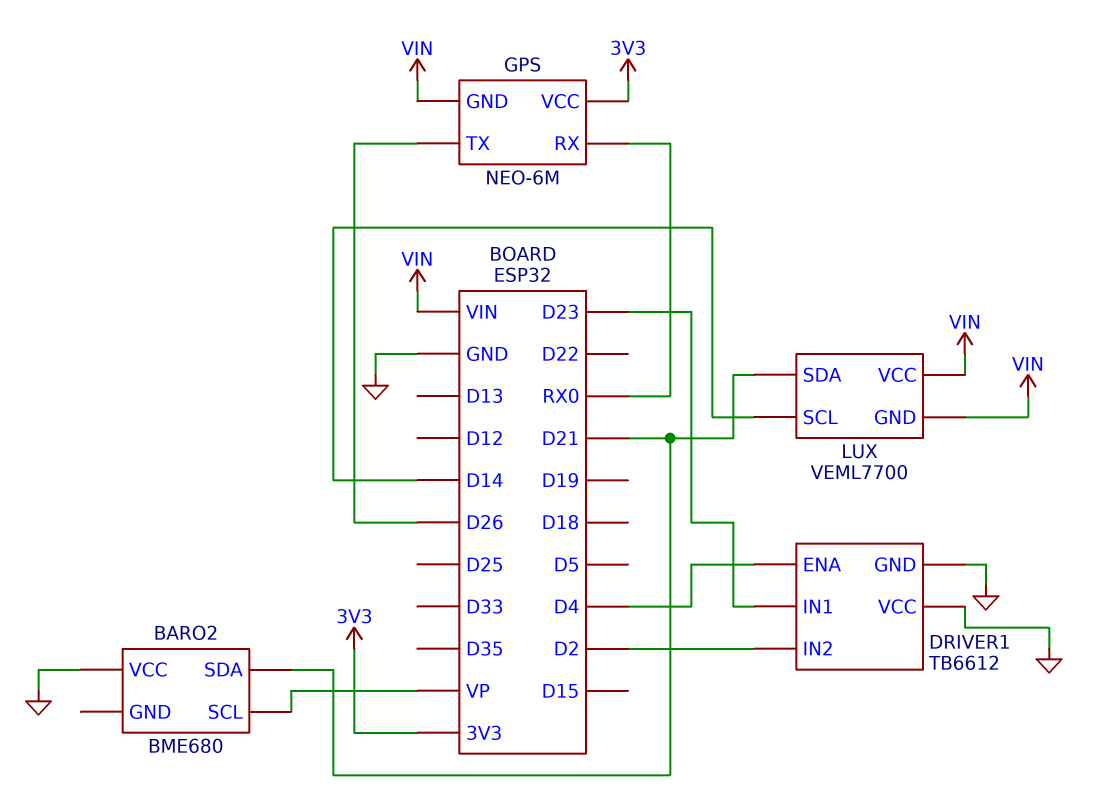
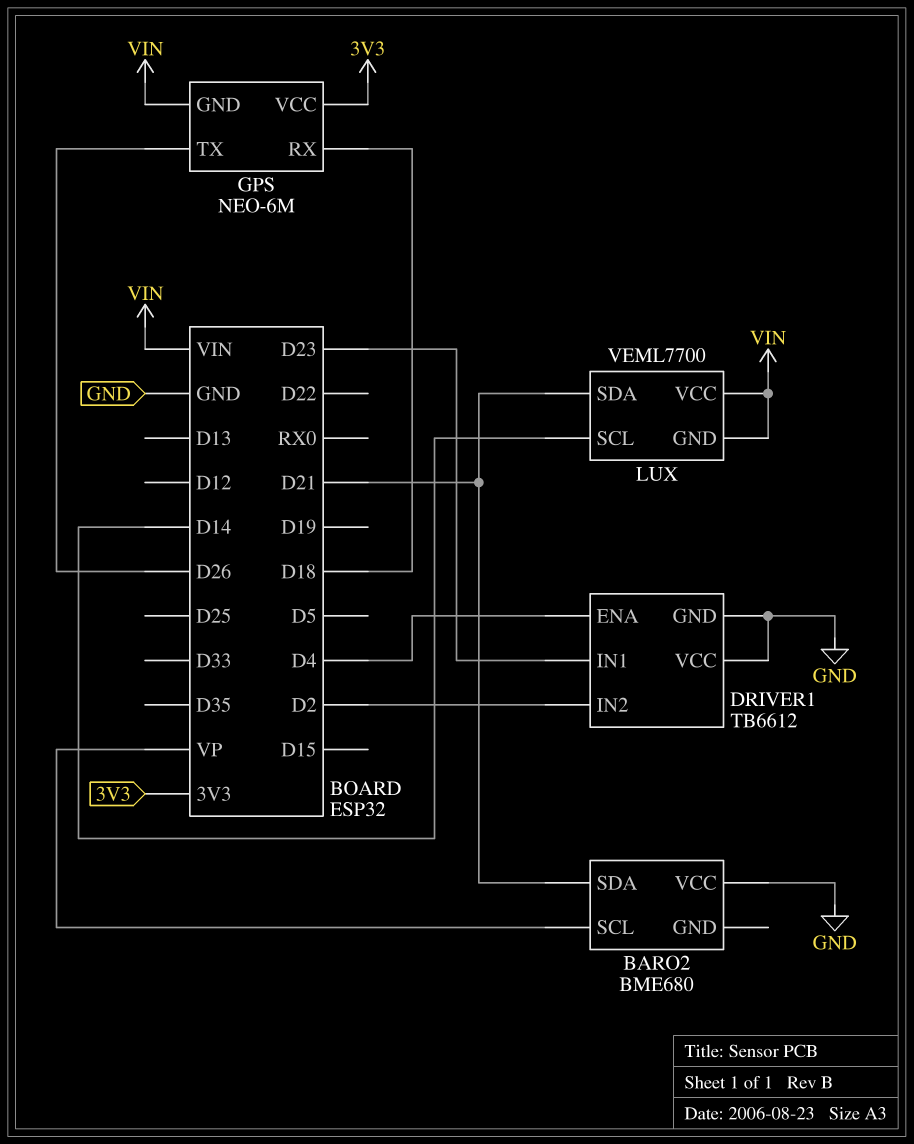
GPS pin RX: RX0 -> D18

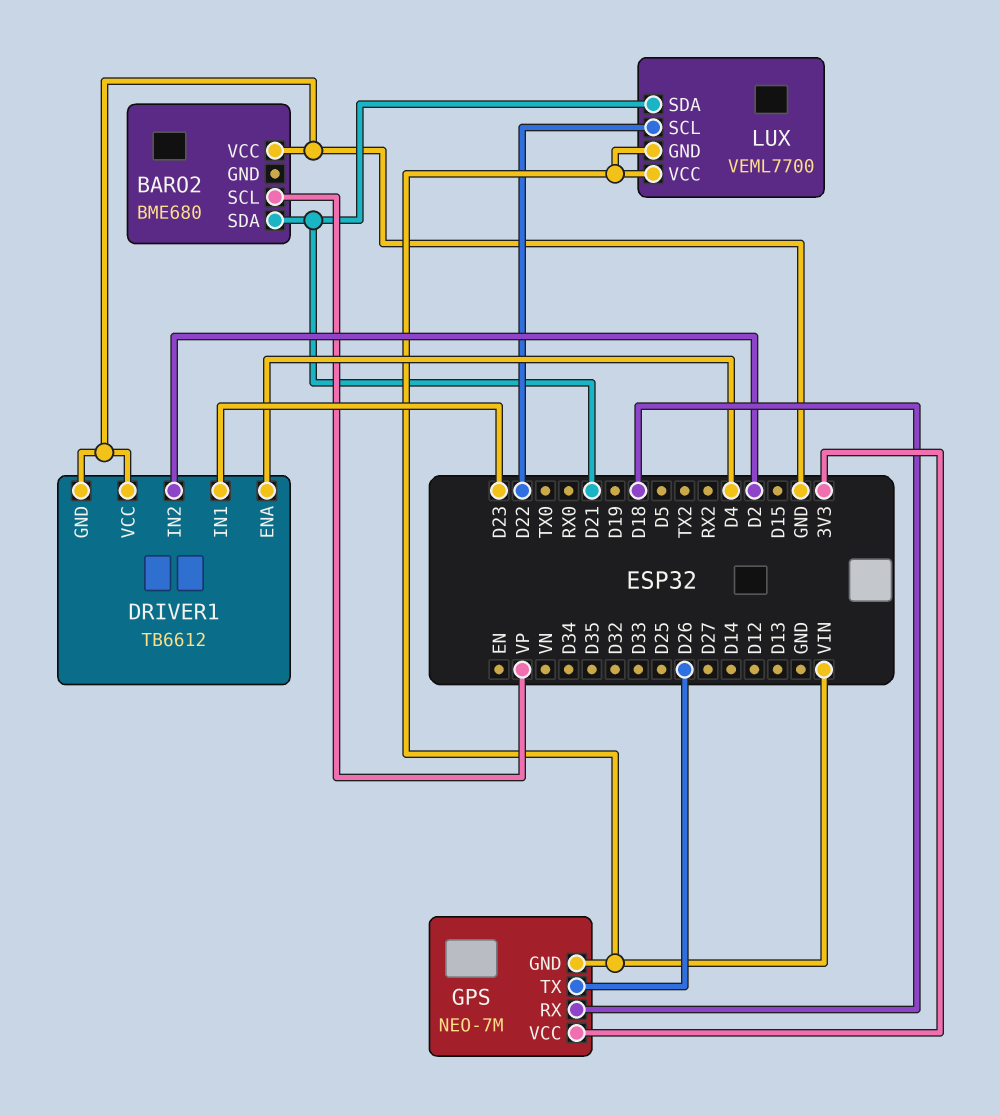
GPS: NEO-6M -> NEO-7M
LUX pin SCL: D14 -> D22

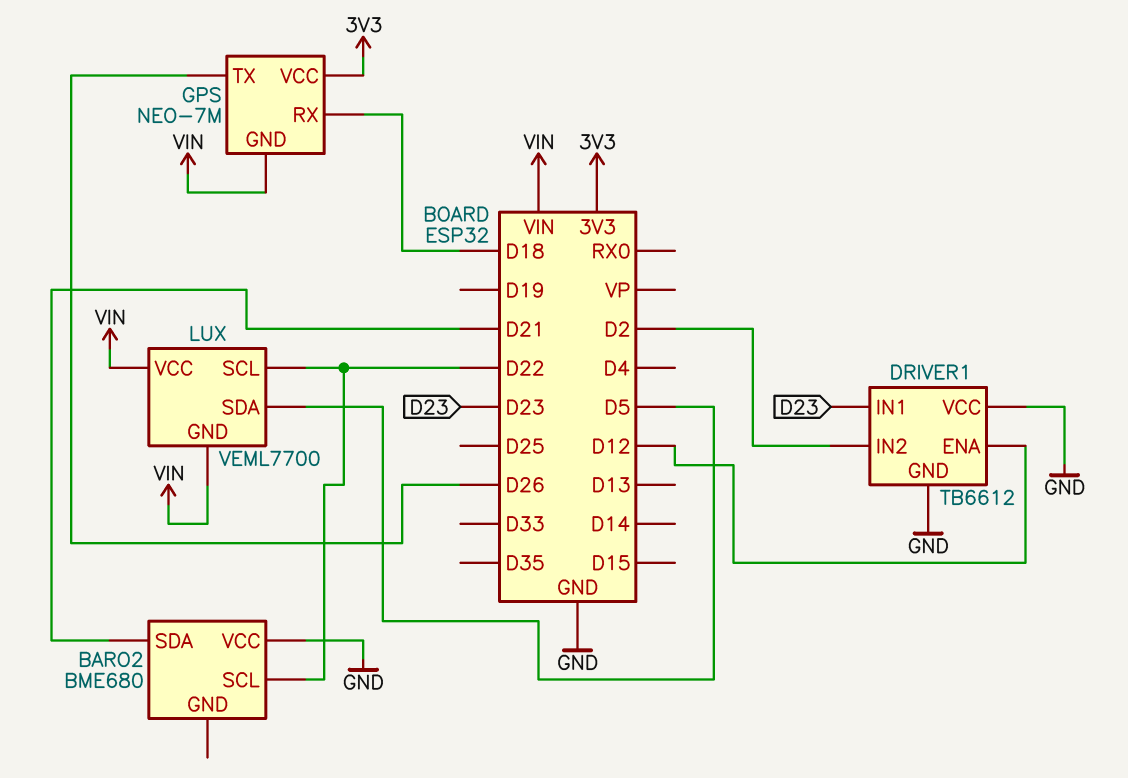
BARO2 pin SCL: VP -> D22
DRIVER1 pin ENA: D4 -> D12
LUX pin SDA: D21 -> D5

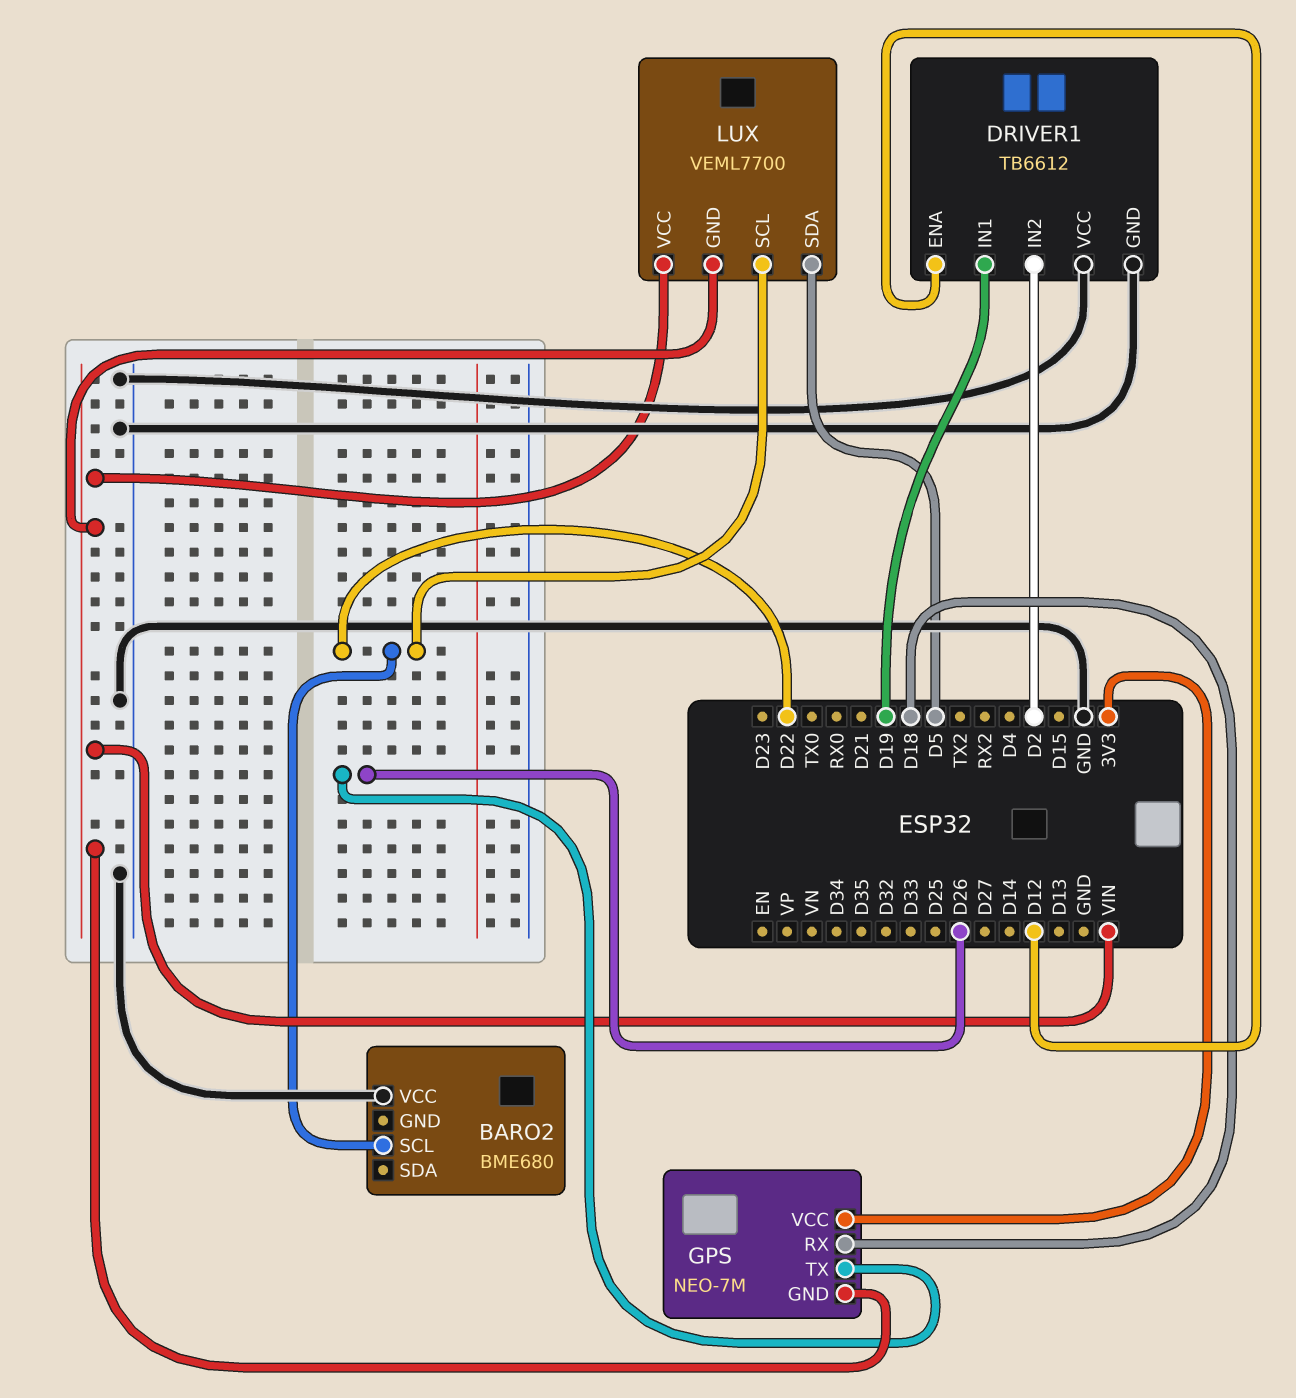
BARO2 pin SDA: D21 -> none
DRIVER1 pin IN1: D23 -> D19

